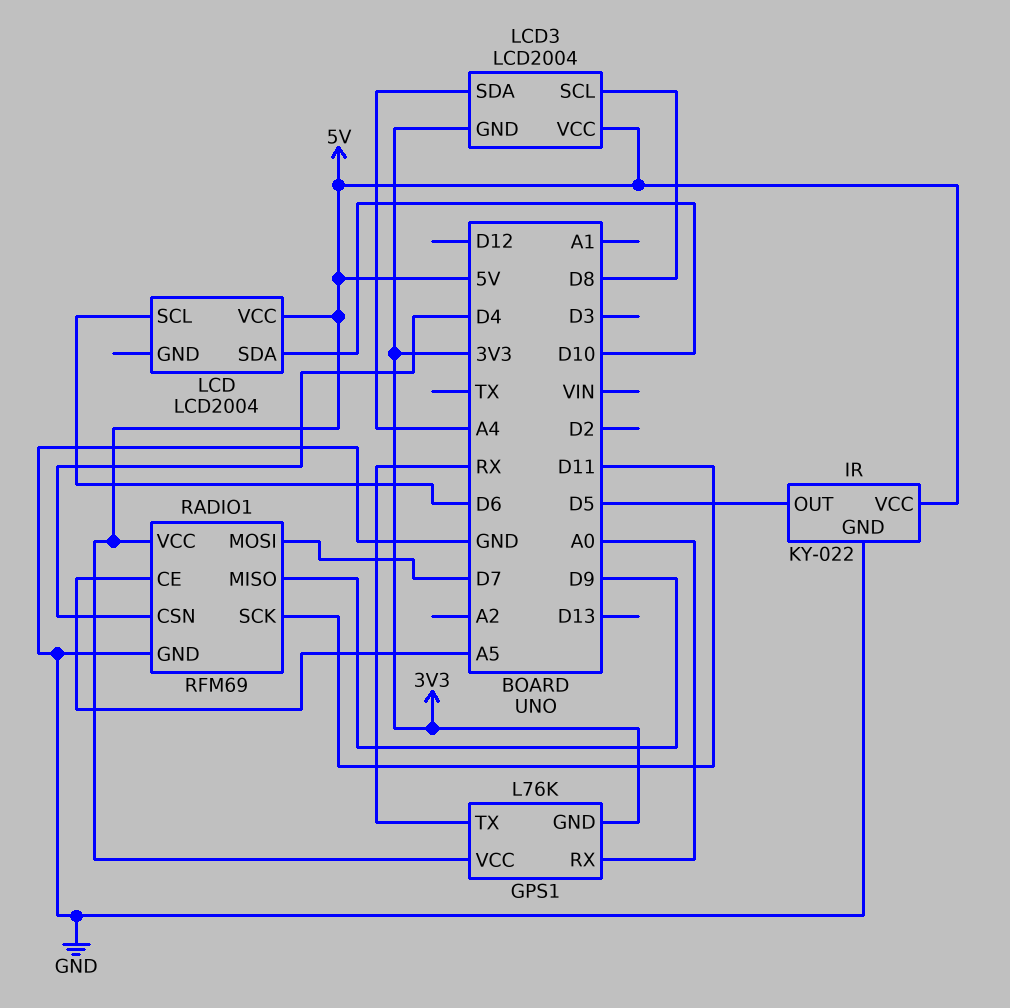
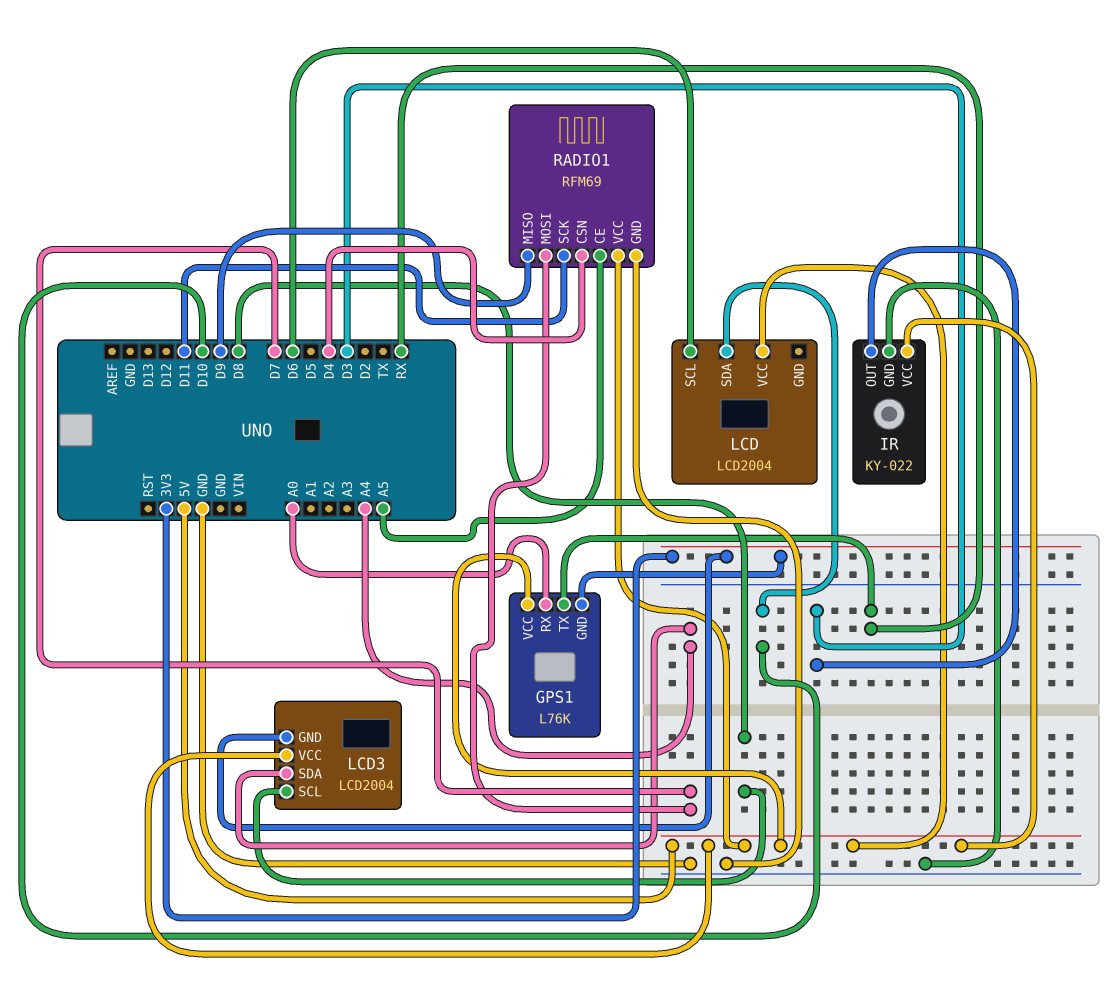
IR pin OUT: D5 -> D3

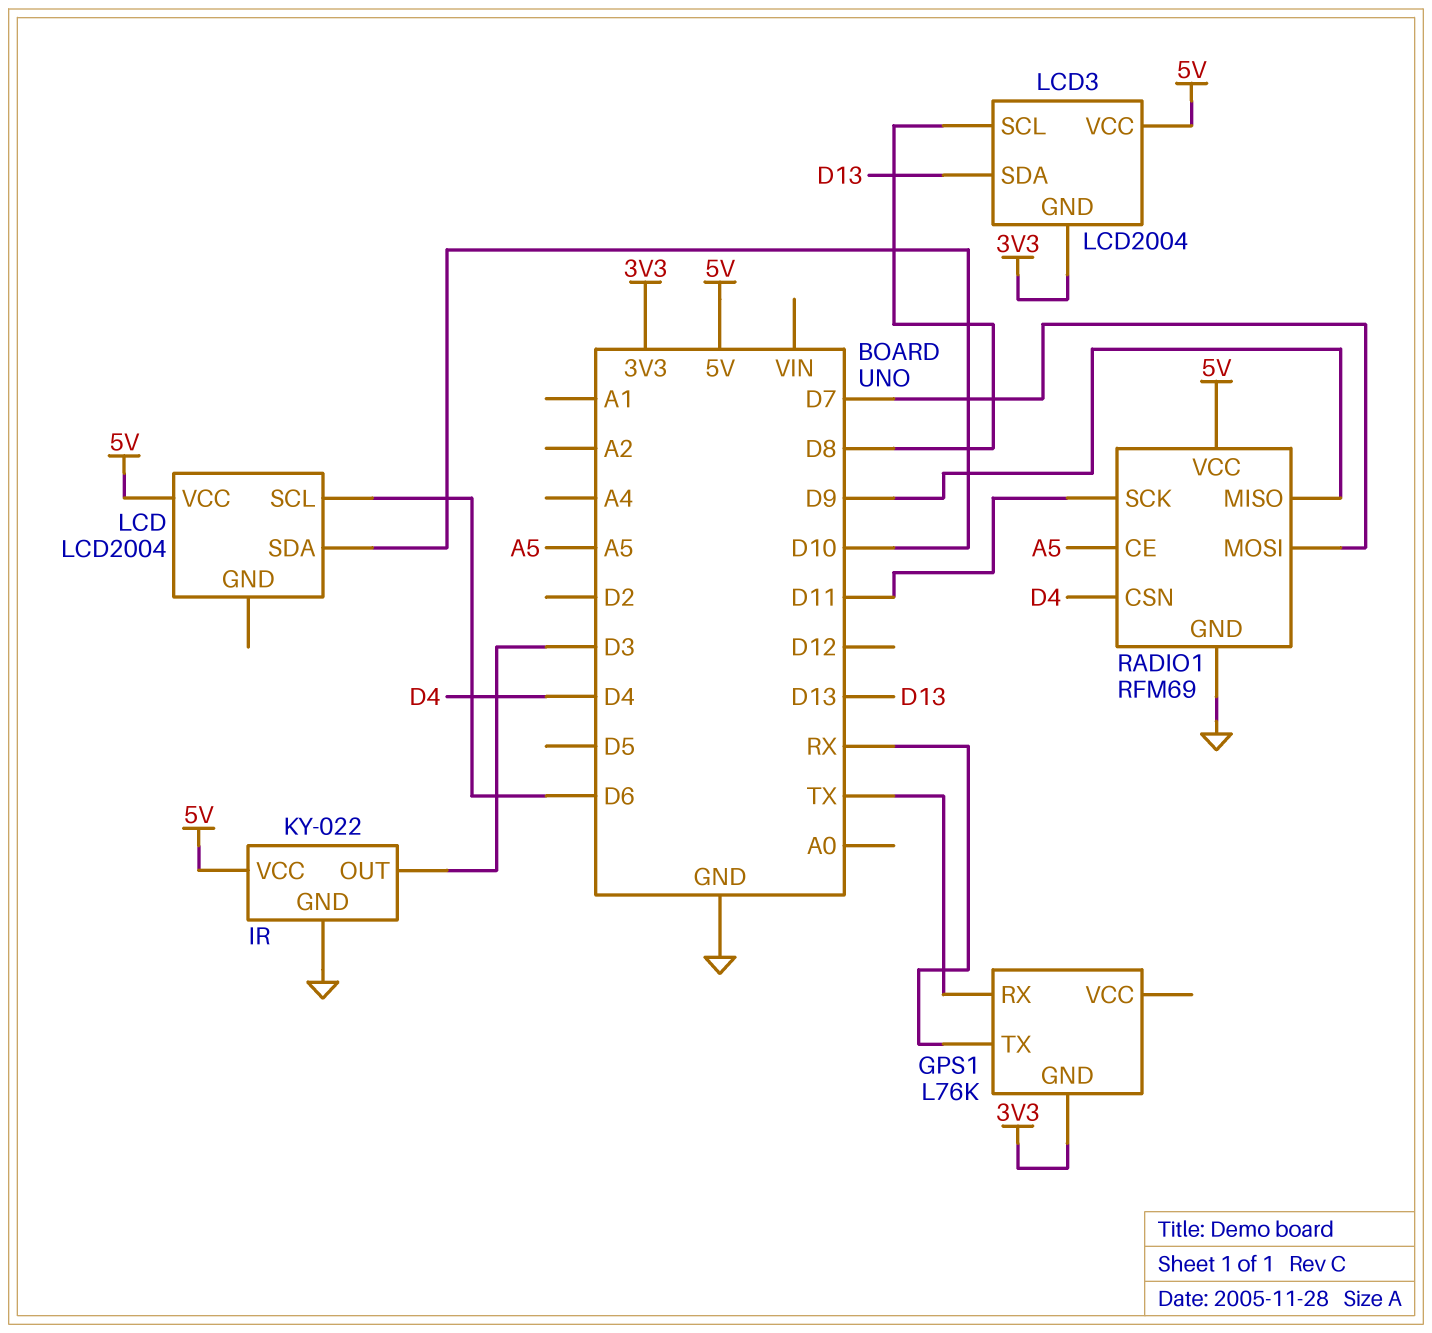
GPS1 pin RX: A0 -> TX
GPS1 pin VCC: 5V -> none
LCD3 pin SDA: A4 -> D13

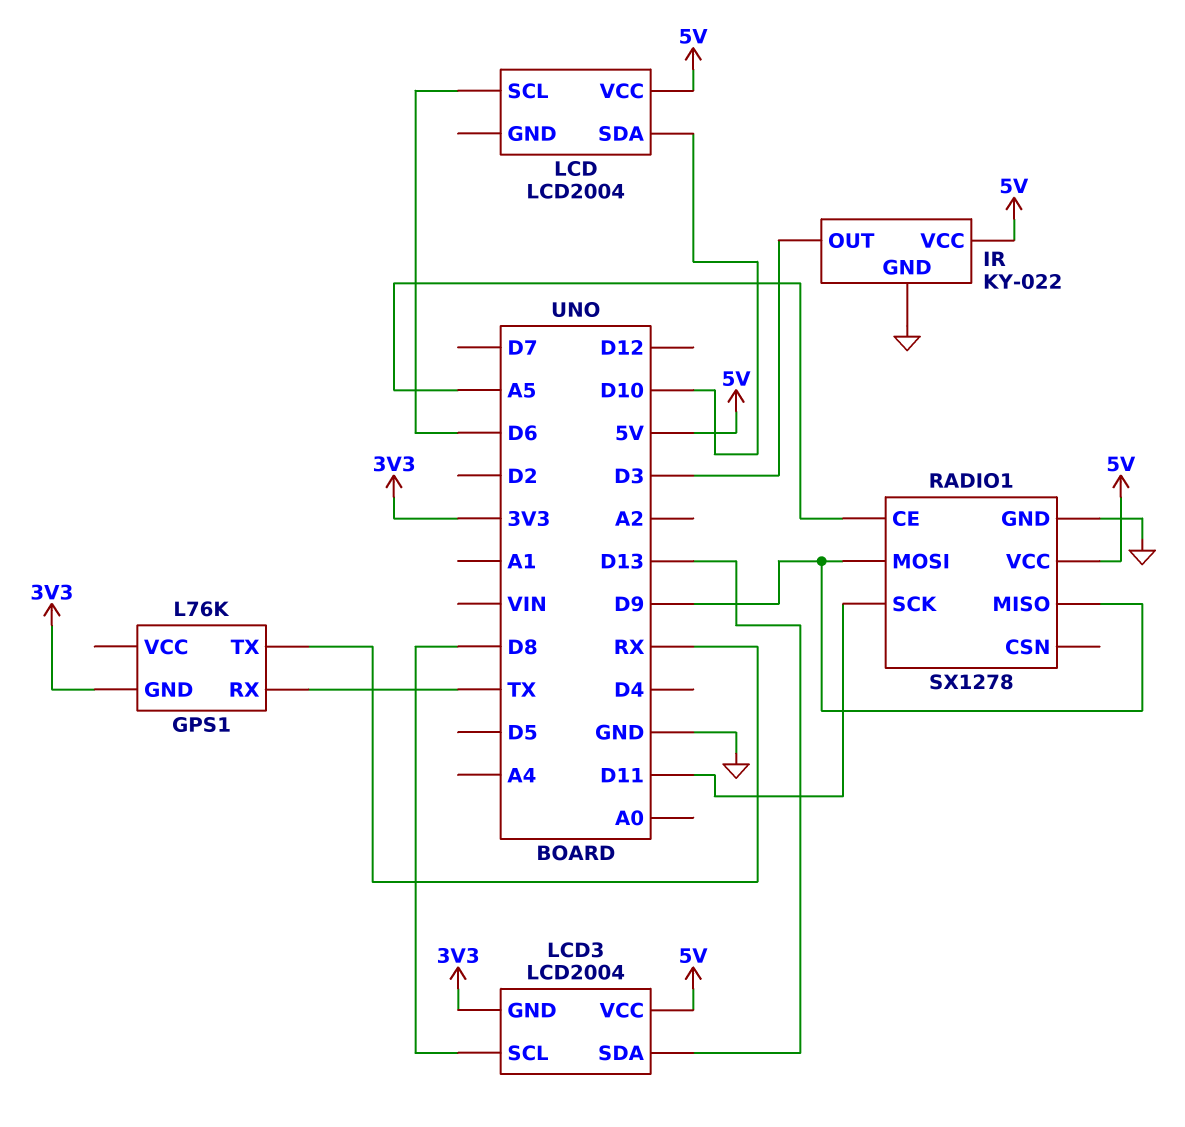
RADIO1: RFM69 -> SX1278
RADIO1 pin CSN: D4 -> none
RADIO1 pin MOSI: D7 -> D9

